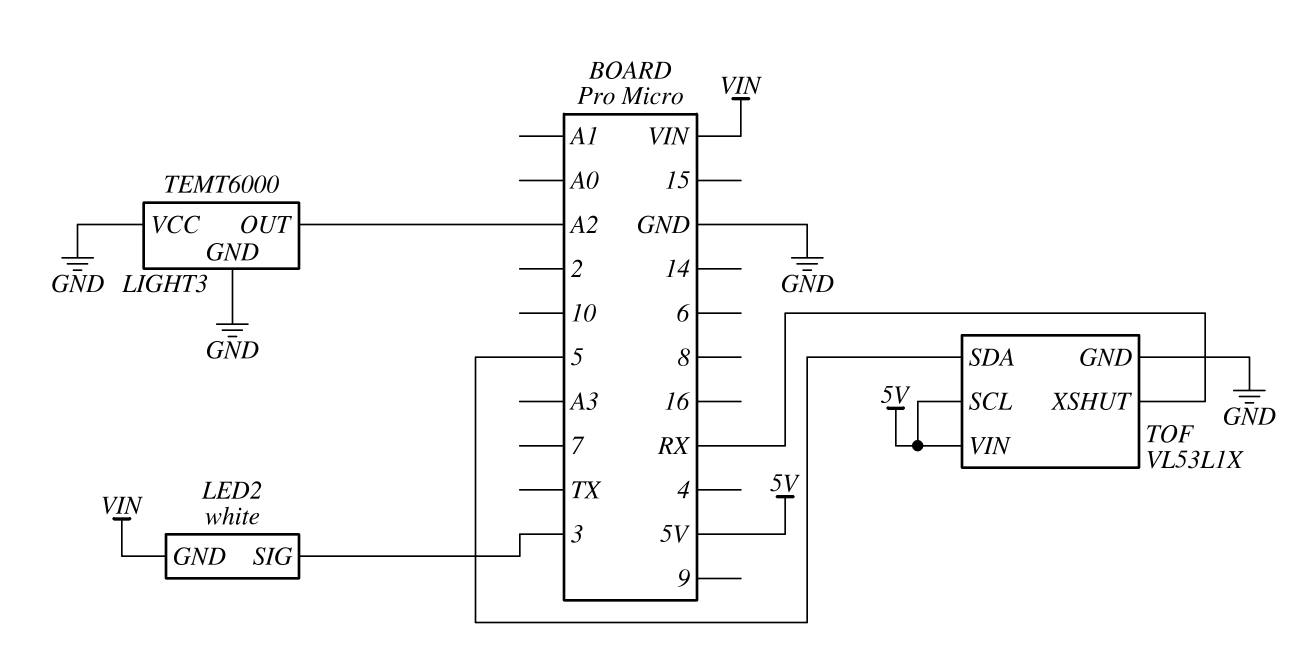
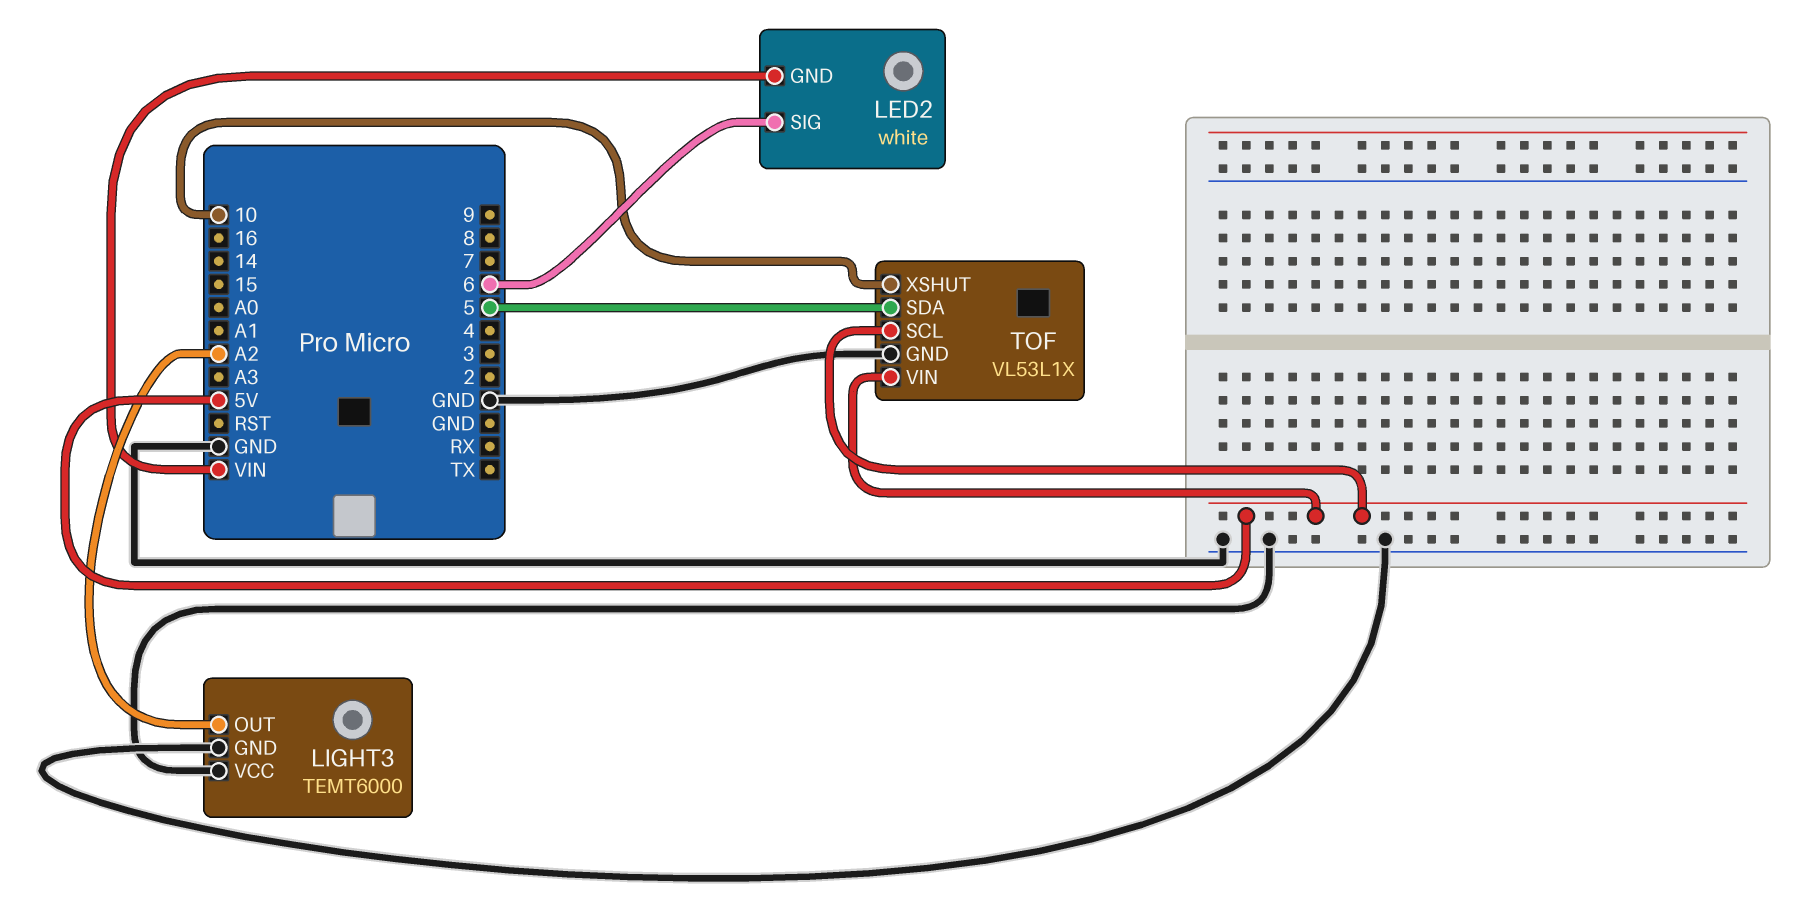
LED2 pin SIG: 3 -> 6
TOF pin XSHUT: RX -> 10

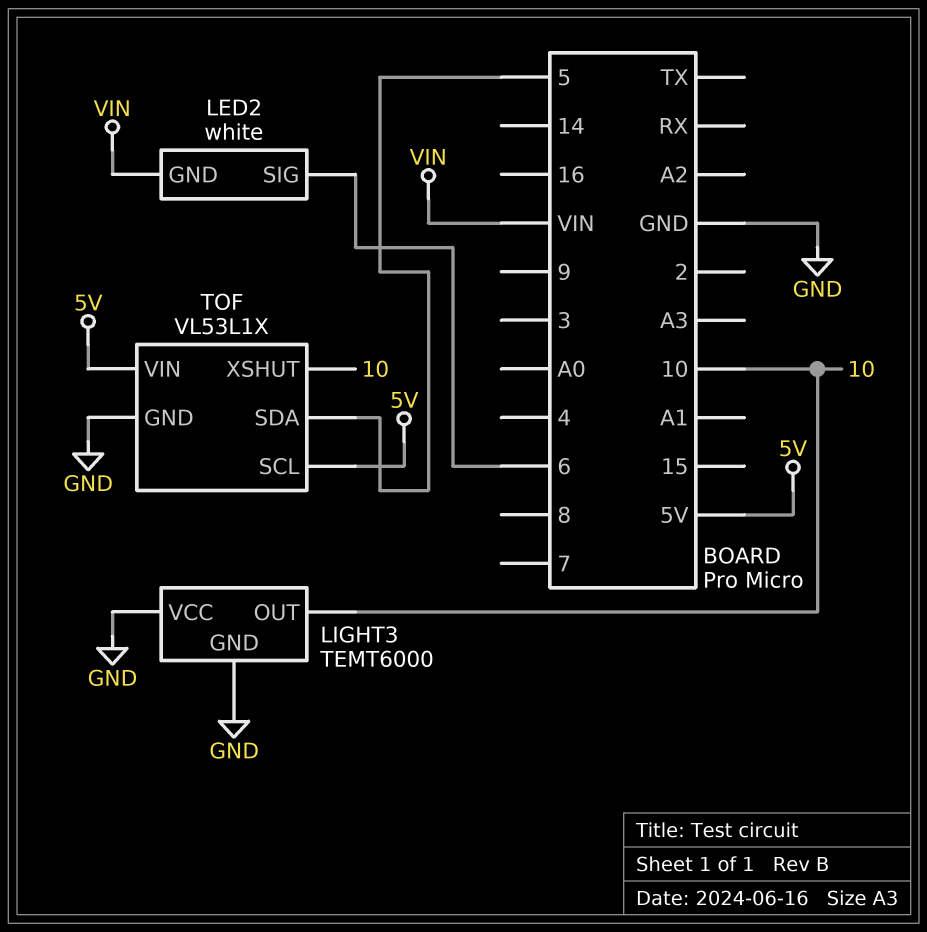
LIGHT3 pin OUT: A2 -> 10

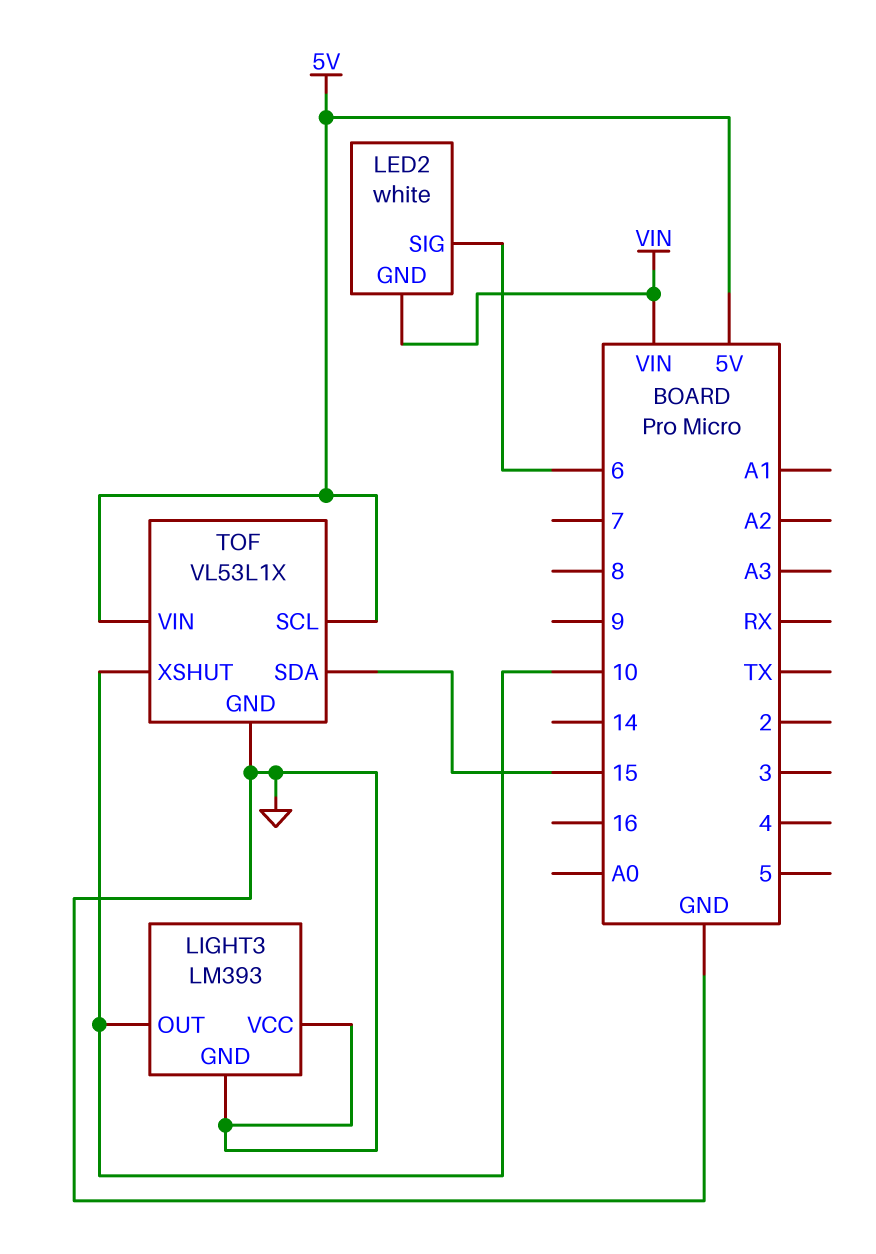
LIGHT3: TEMT6000 -> LM393
TOF pin SDA: 5 -> 15

